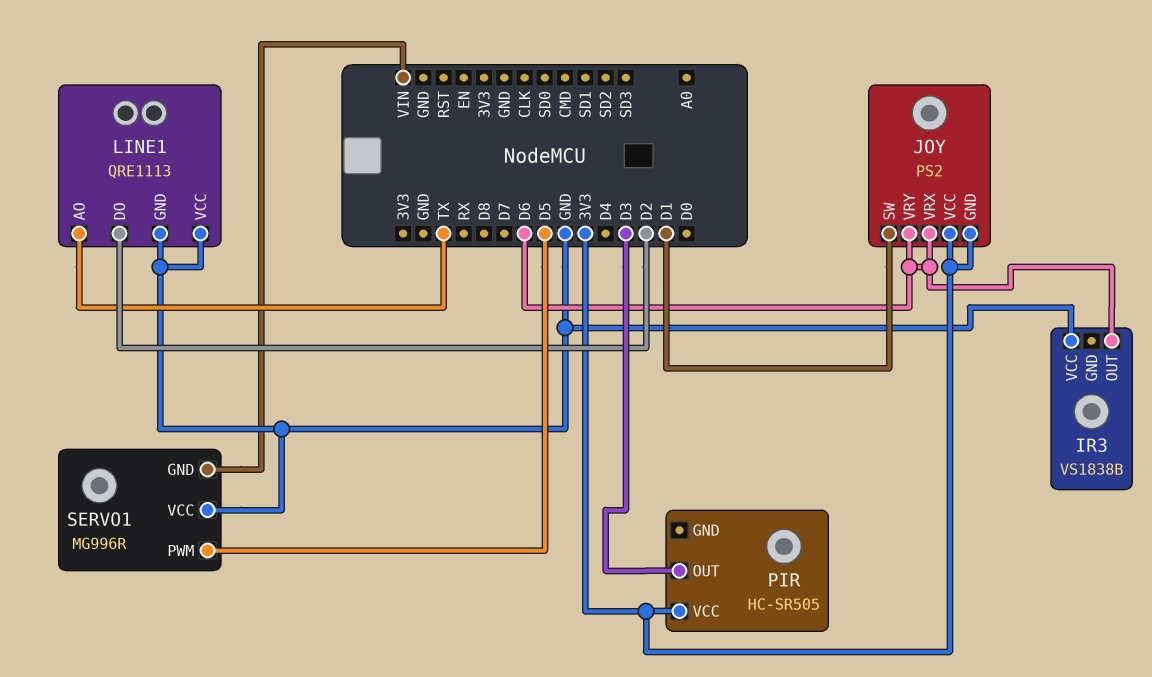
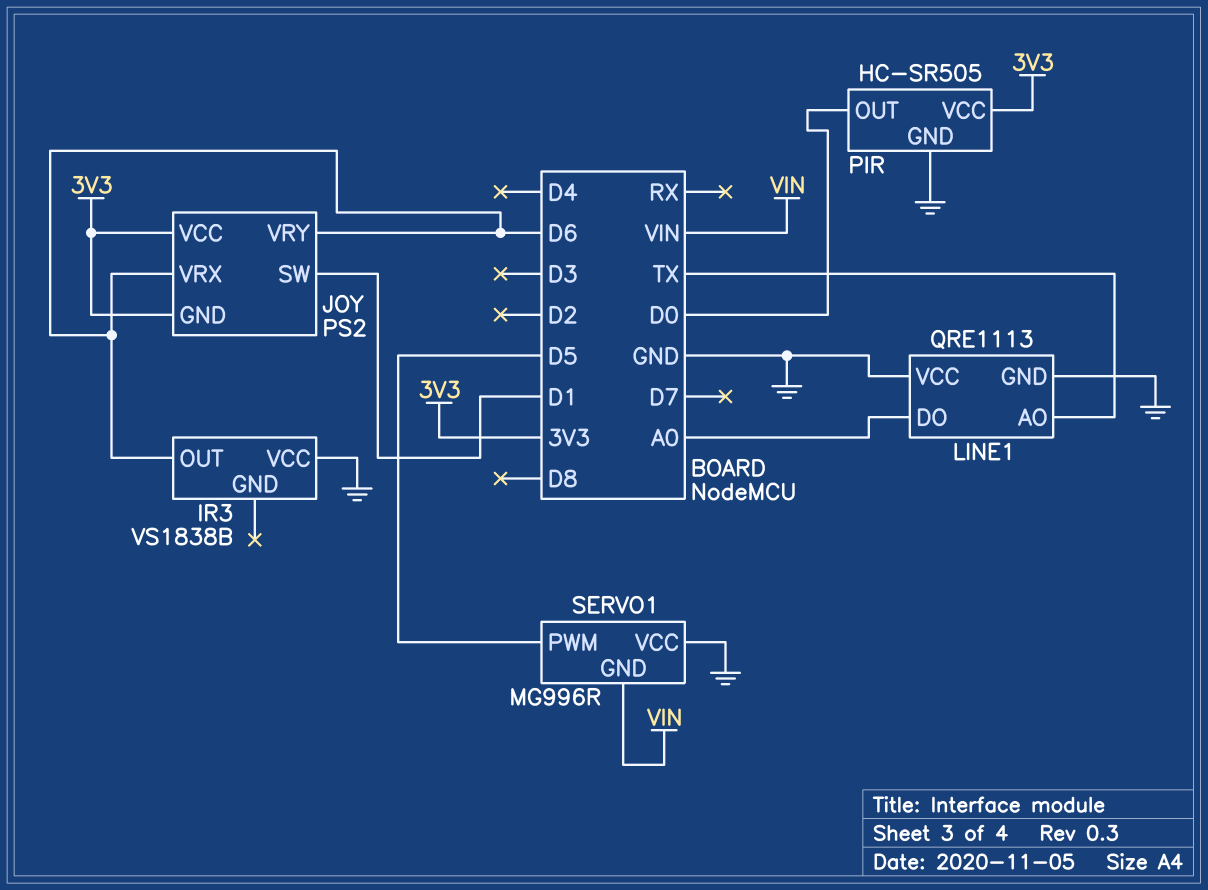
LINE1 pin DO: D2 -> A0
PIR pin GND: none -> GND
PIR pin OUT: D3 -> D0

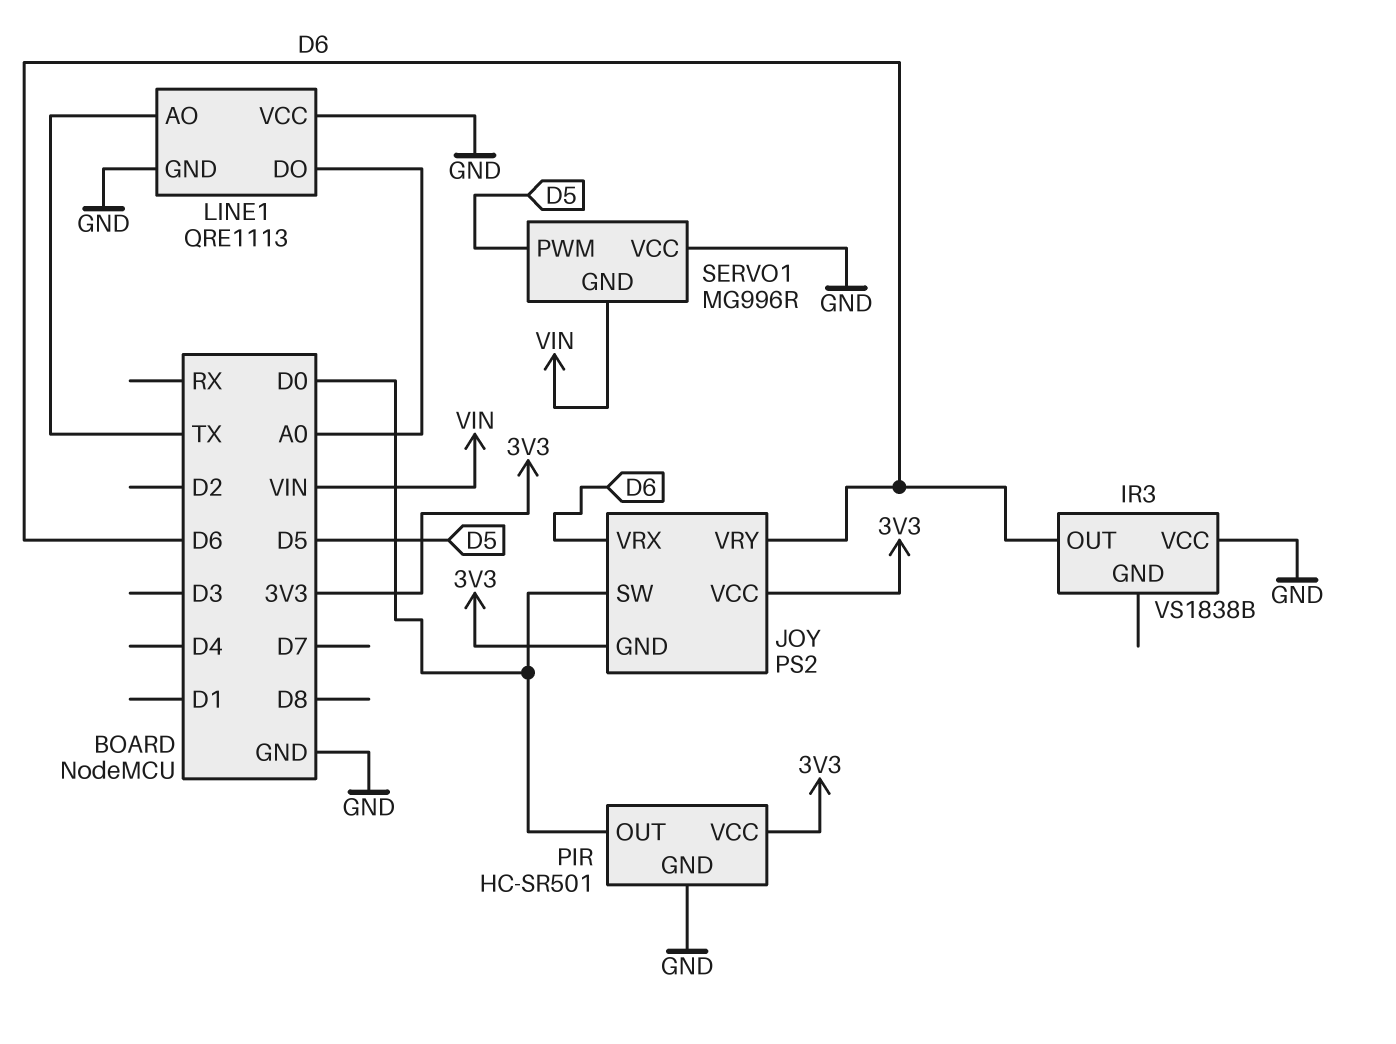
JOY pin SW: D1 -> D0
PIR: HC-SR505 -> HC-SR501

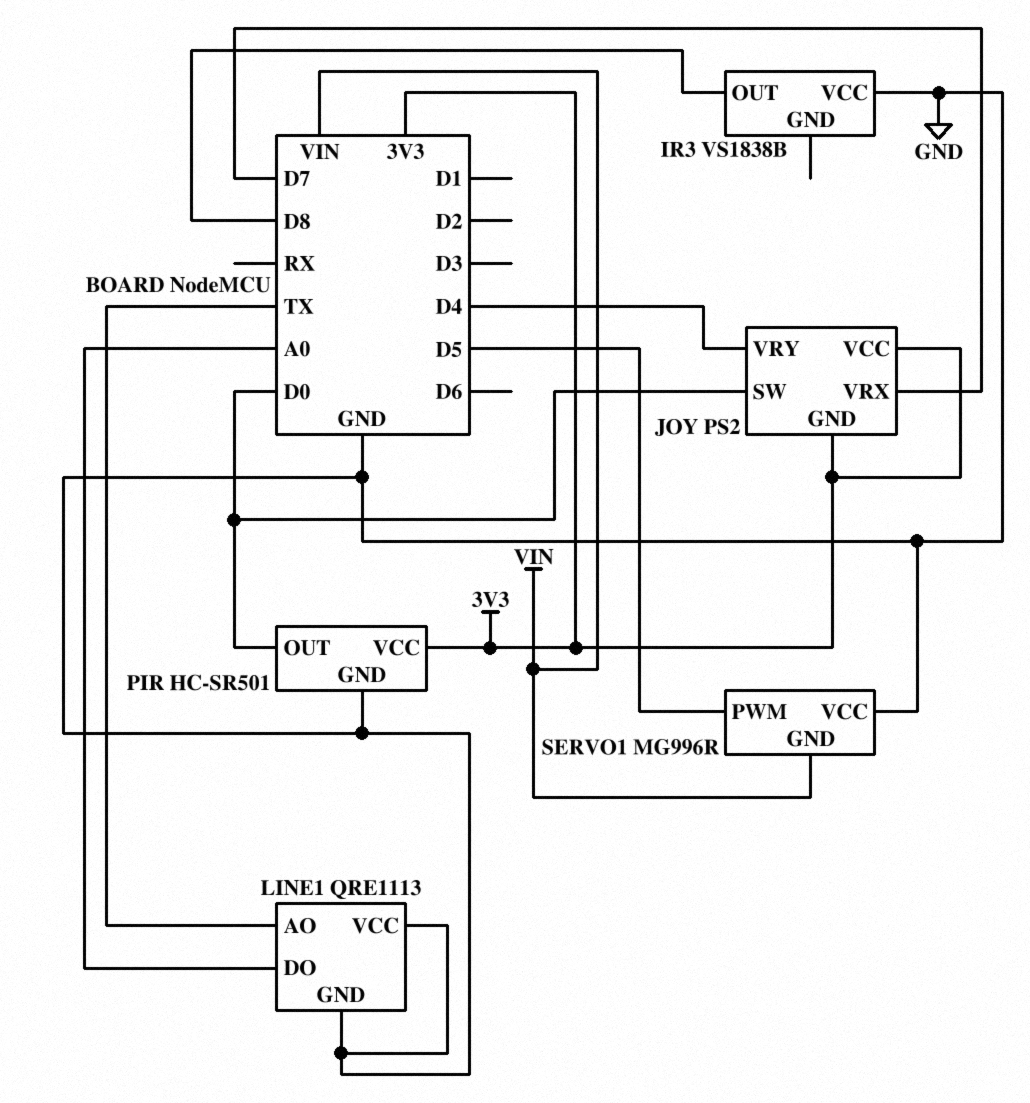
IR3 pin OUT: D6 -> D8
JOY pin VRX: D6 -> D7
JOY pin VRY: D6 -> D4

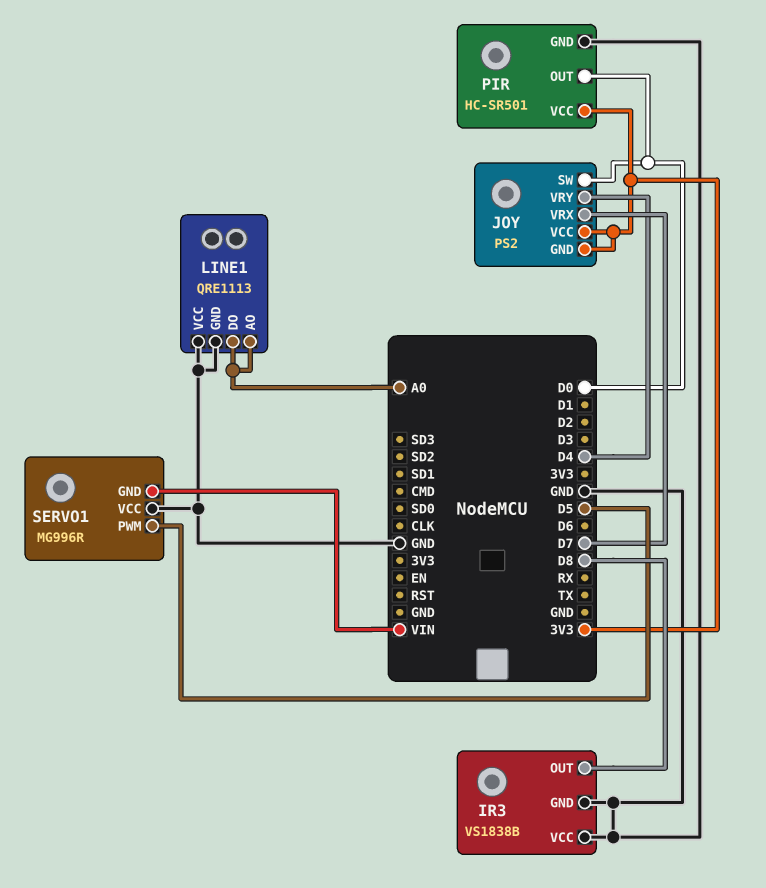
IR3 pin GND: none -> GND
LINE1 pin AO: TX -> A0

